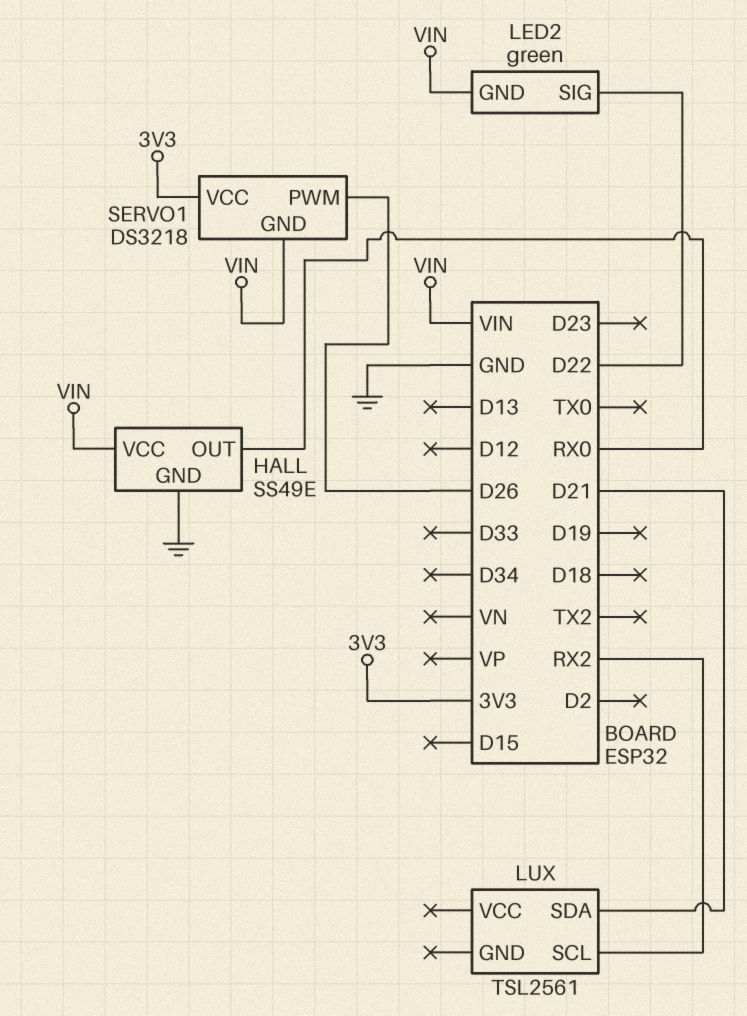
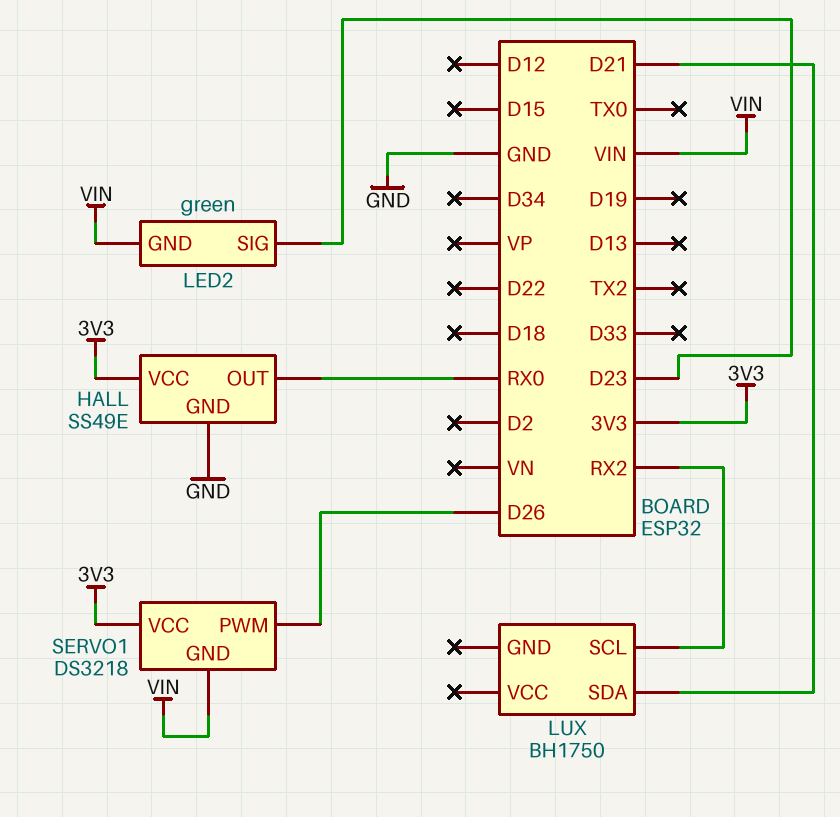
HALL pin VCC: VIN -> 3V3
LED2 pin SIG: D22 -> D23
LUX: TSL2561 -> BH1750

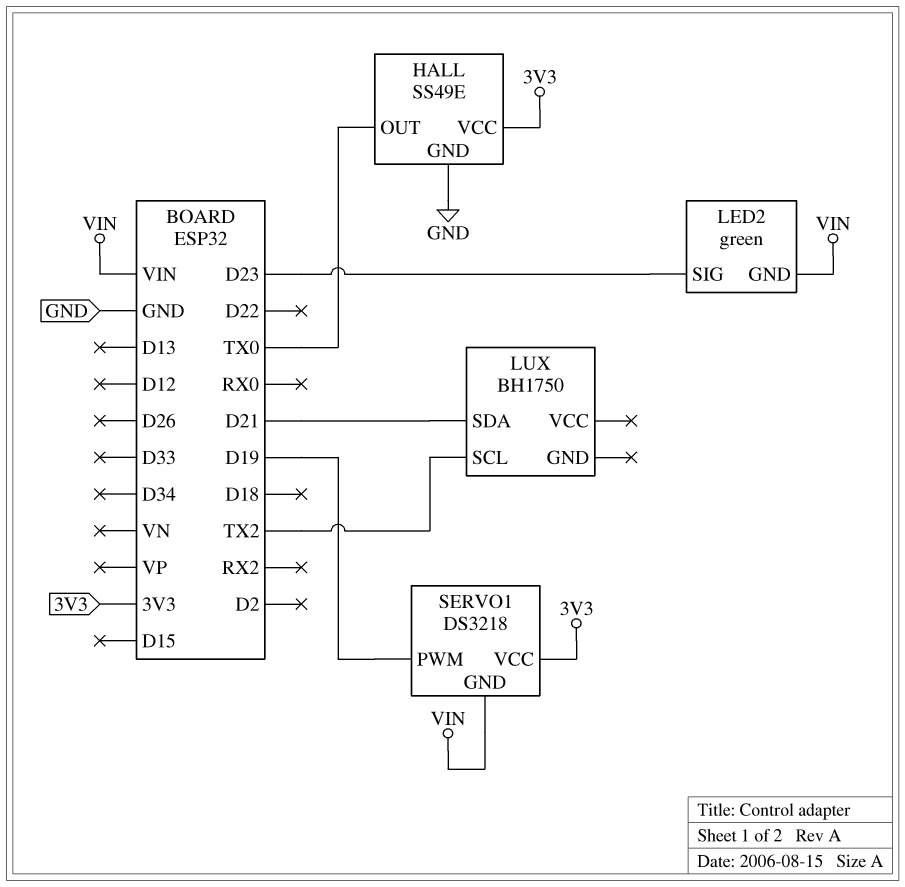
HALL pin OUT: RX0 -> TX0
LUX pin SCL: RX2 -> TX2
SERVO1 pin PWM: D26 -> D19

